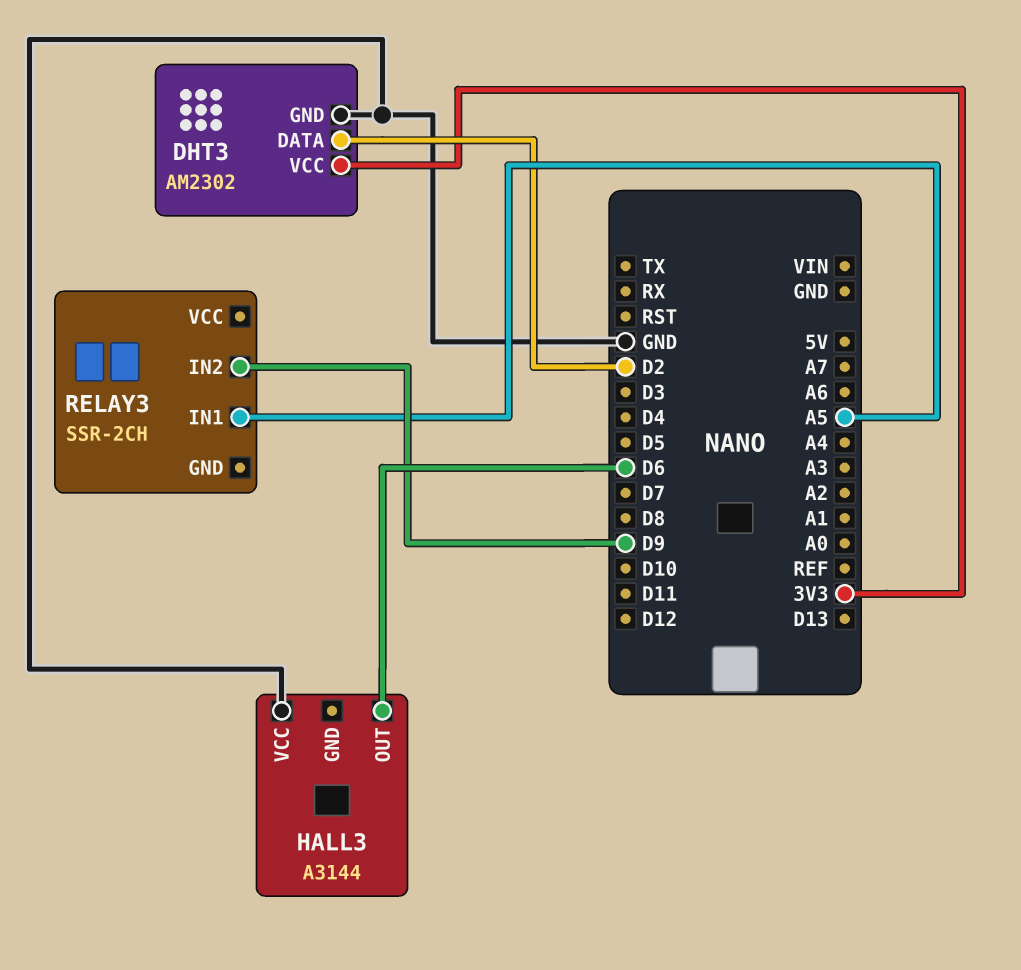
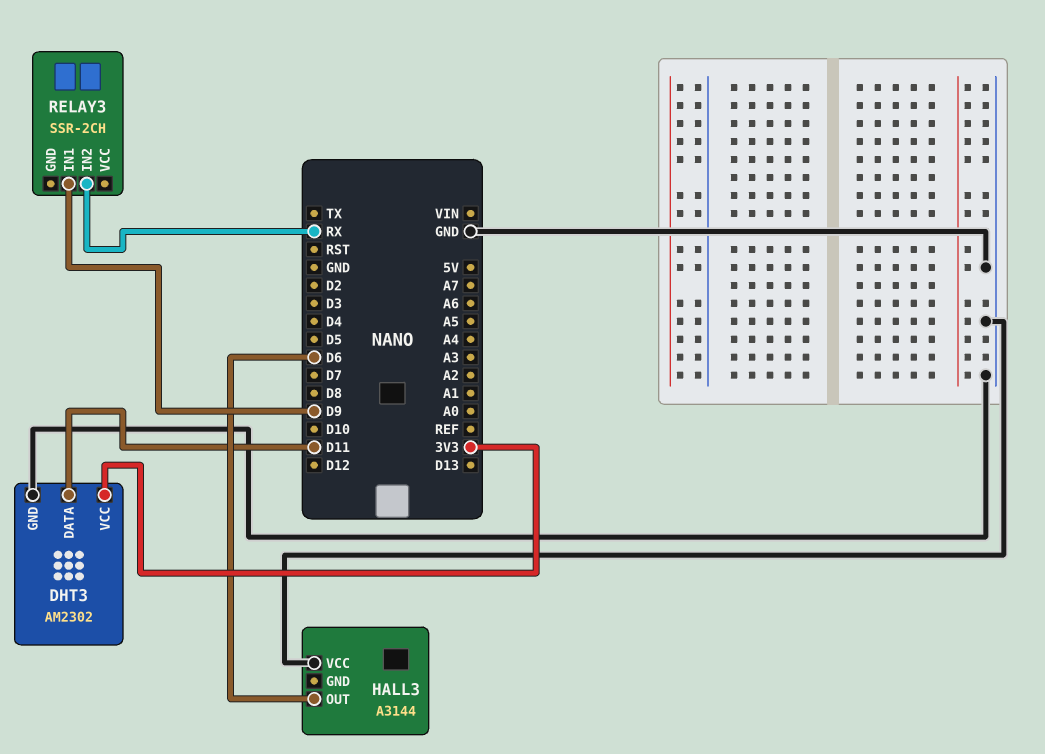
DHT3 pin DATA: D2 -> D11
RELAY3 pin IN1: A5 -> D9
RELAY3 pin IN2: D9 -> RX

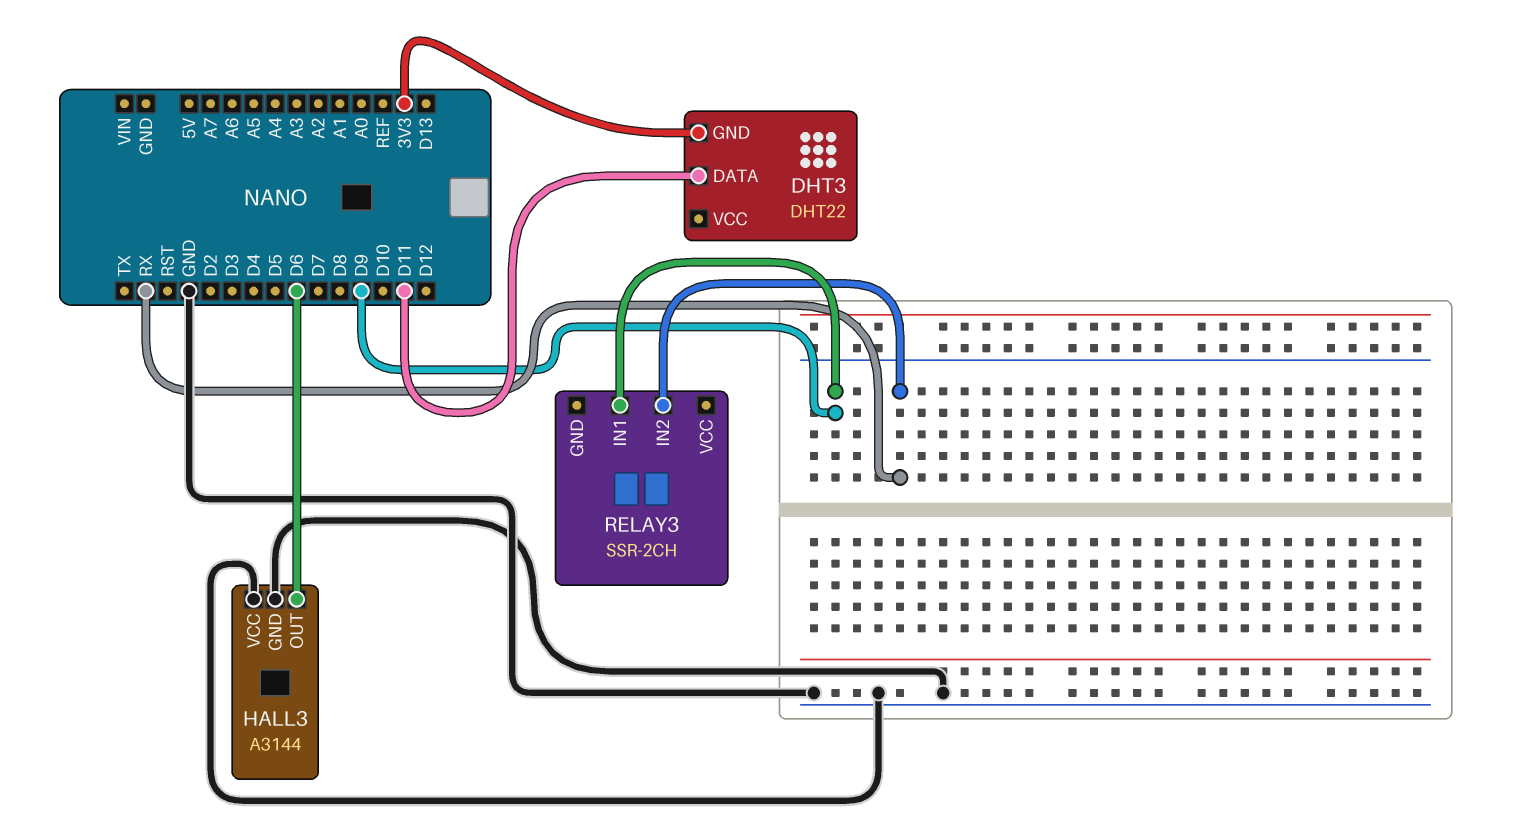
DHT3: AM2302 -> DHT22
DHT3 pin GND: GND -> 3V3
DHT3 pin VCC: 3V3 -> none
HALL3 pin GND: none -> GND

